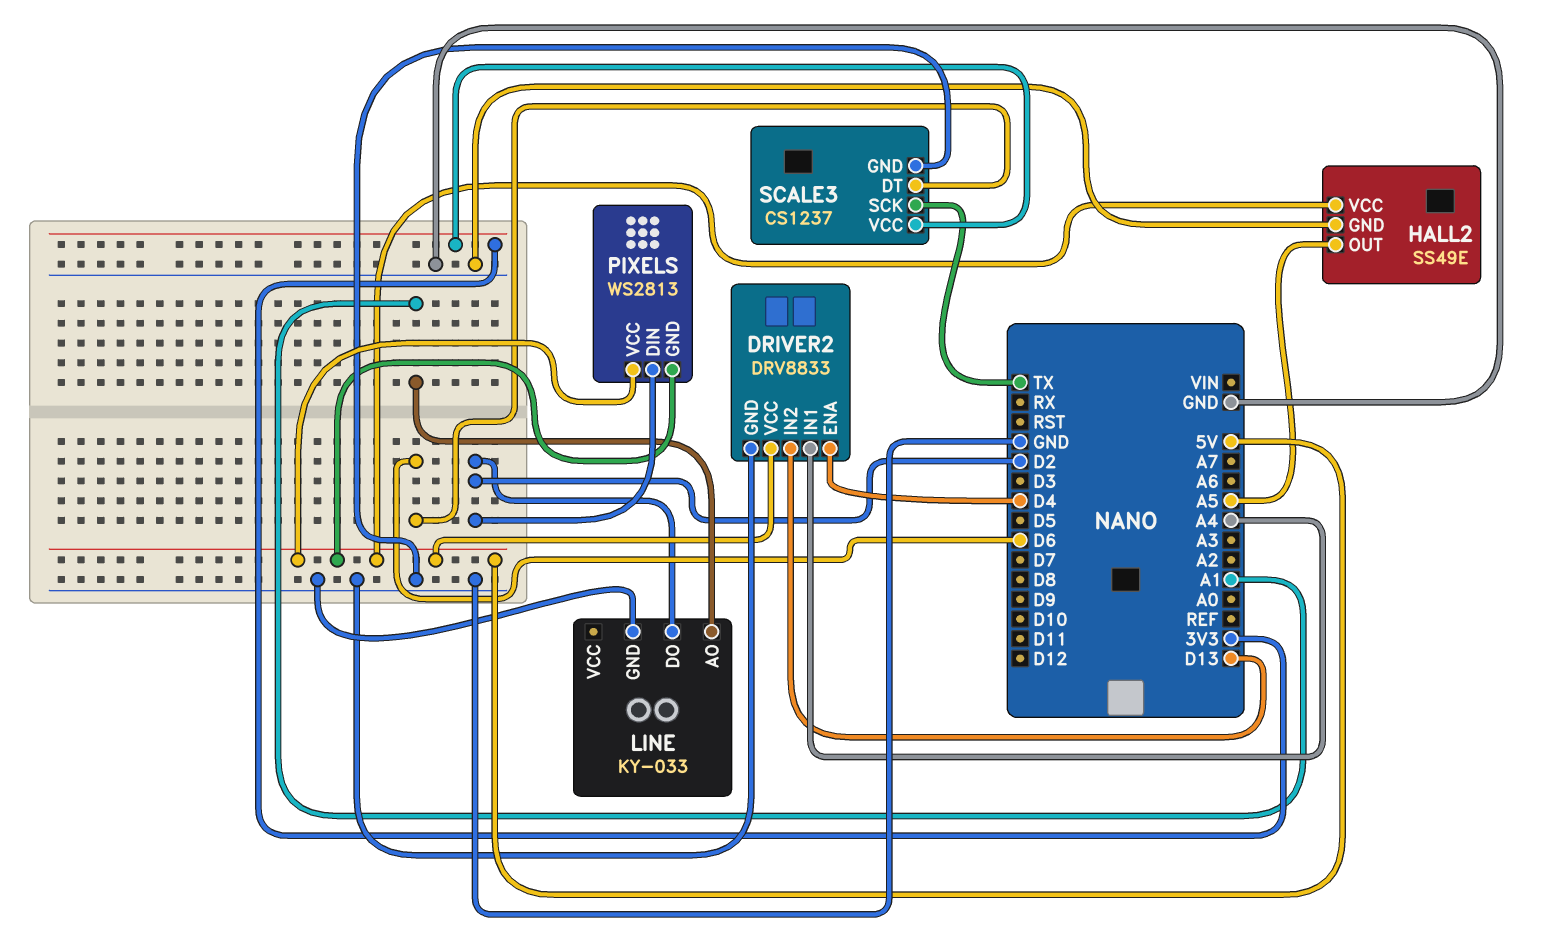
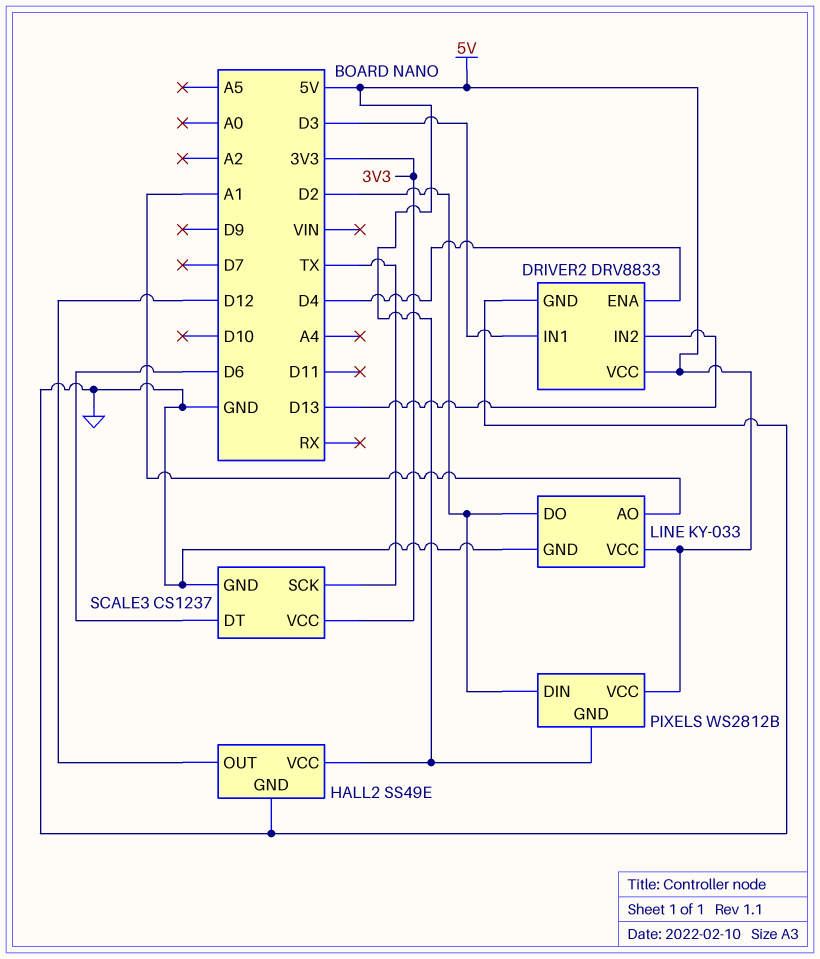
DRIVER2 pin IN1: A4 -> D3
HALL2 pin OUT: A5 -> D12
LINE pin VCC: none -> 5V
PIXELS: WS2813 -> WS2812B

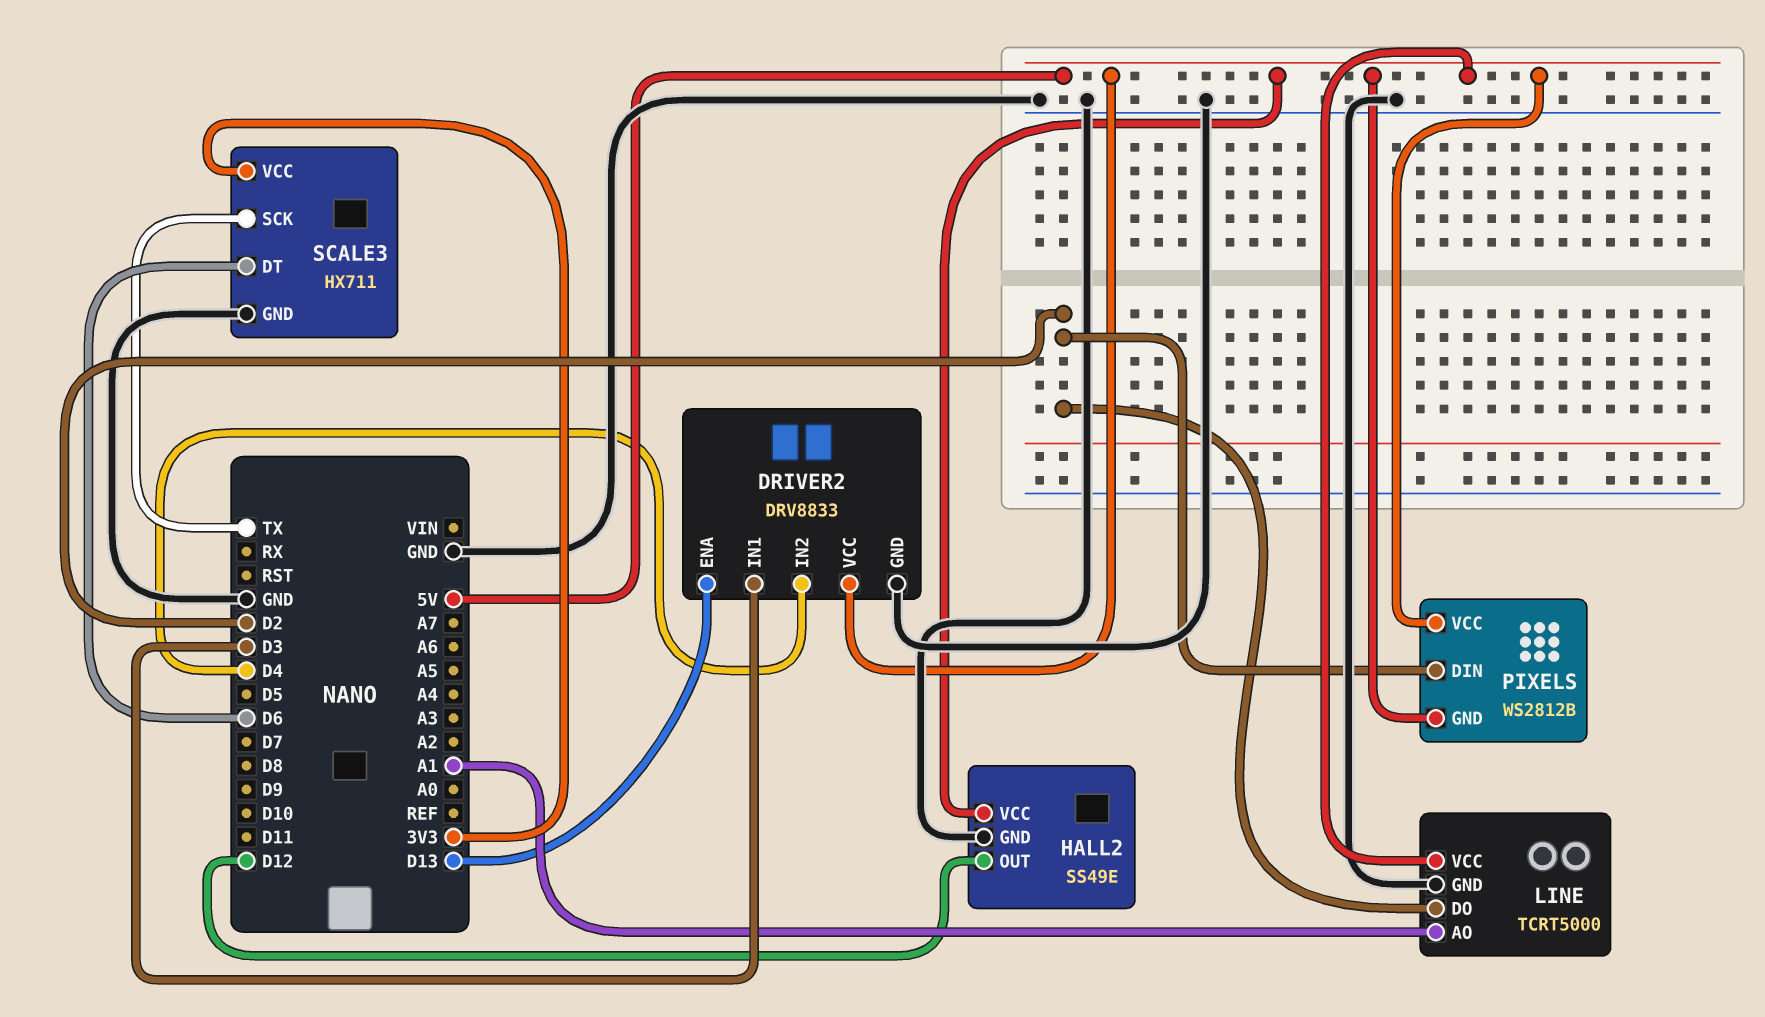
DRIVER2 pin ENA: D4 -> D13
DRIVER2 pin IN2: D13 -> D4
LINE: KY-033 -> TCRT5000
SCALE3: CS1237 -> HX711

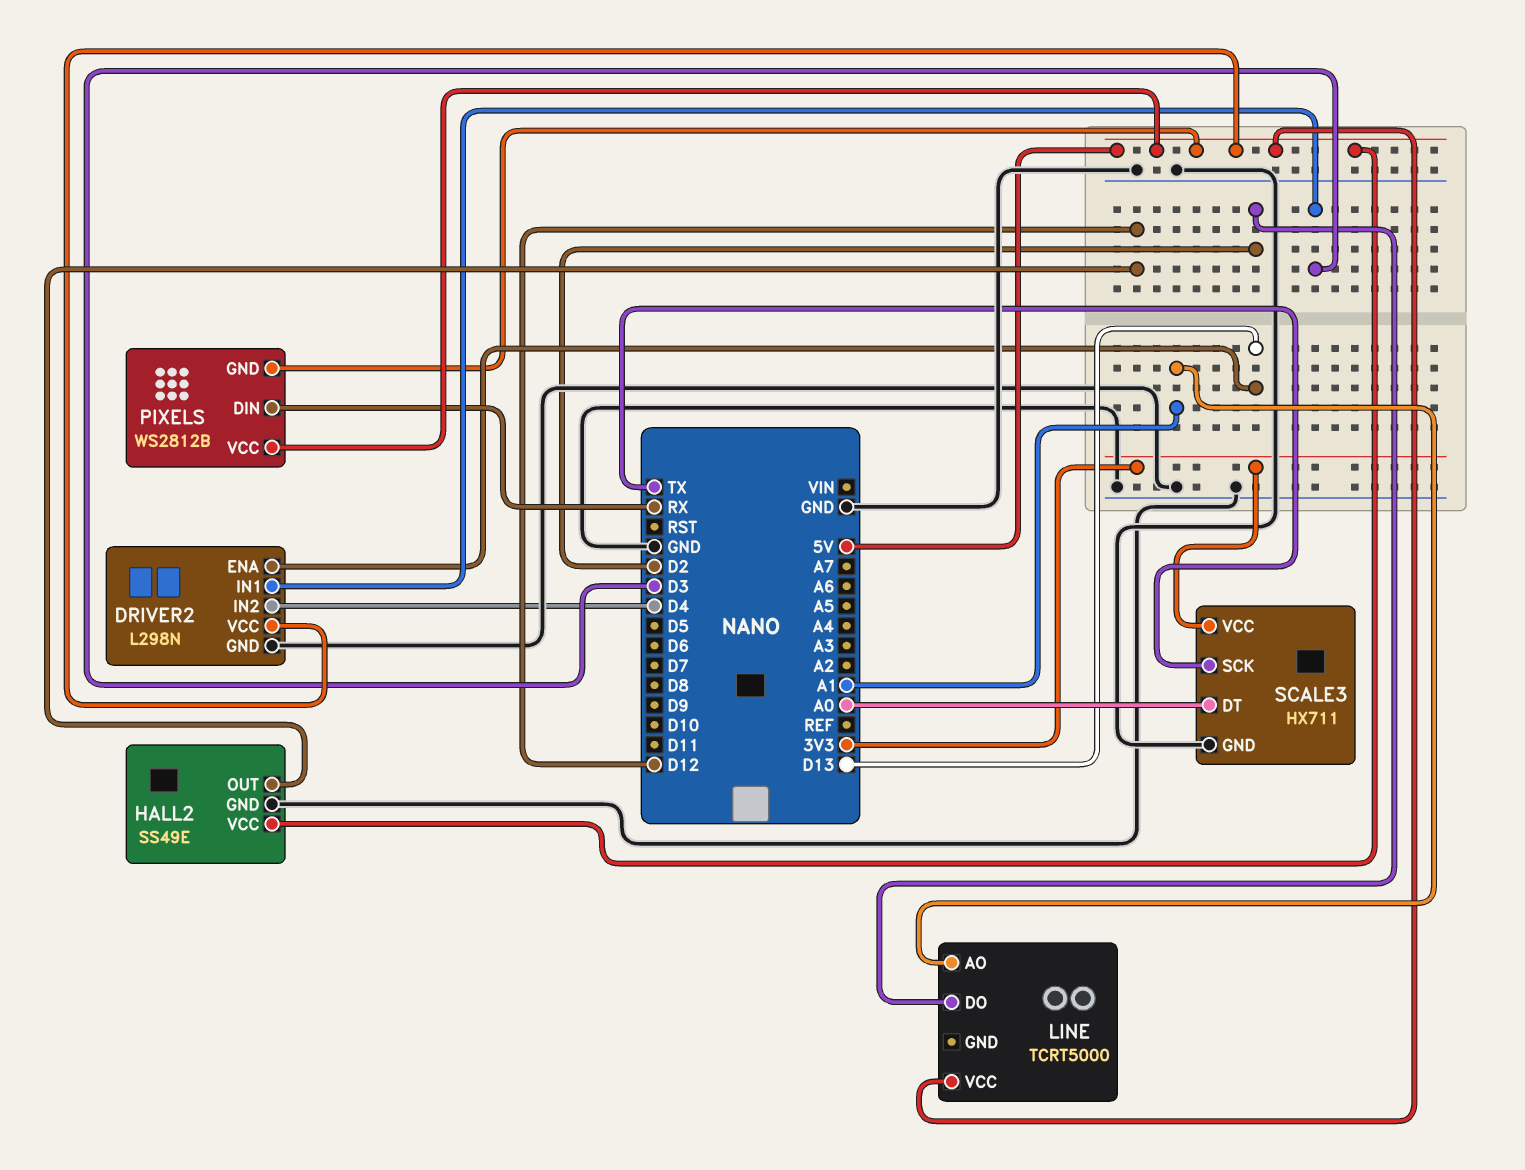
DRIVER2: DRV8833 -> L298N
LINE pin GND: GND -> none
PIXELS pin DIN: D2 -> RX
SCALE3 pin DT: D6 -> A0

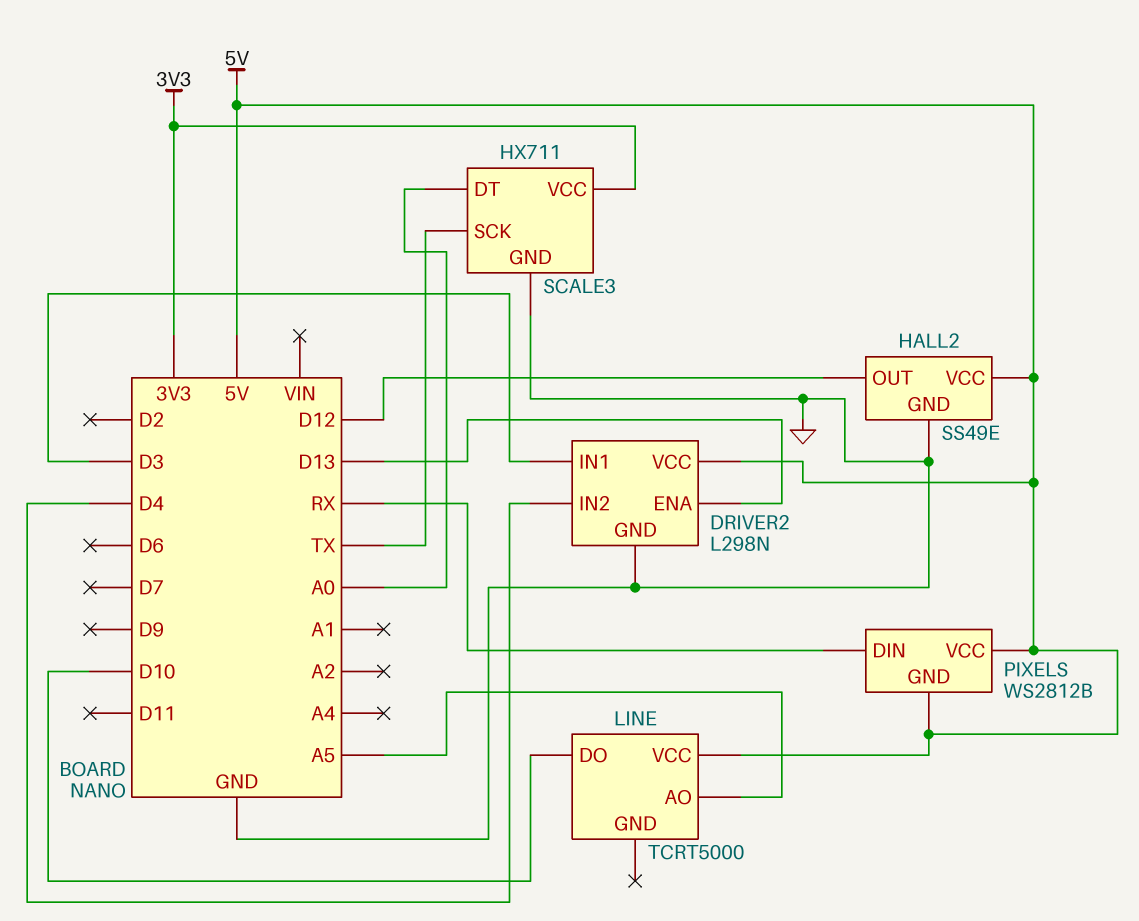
LINE pin AO: A1 -> A5
LINE pin DO: D2 -> D10

